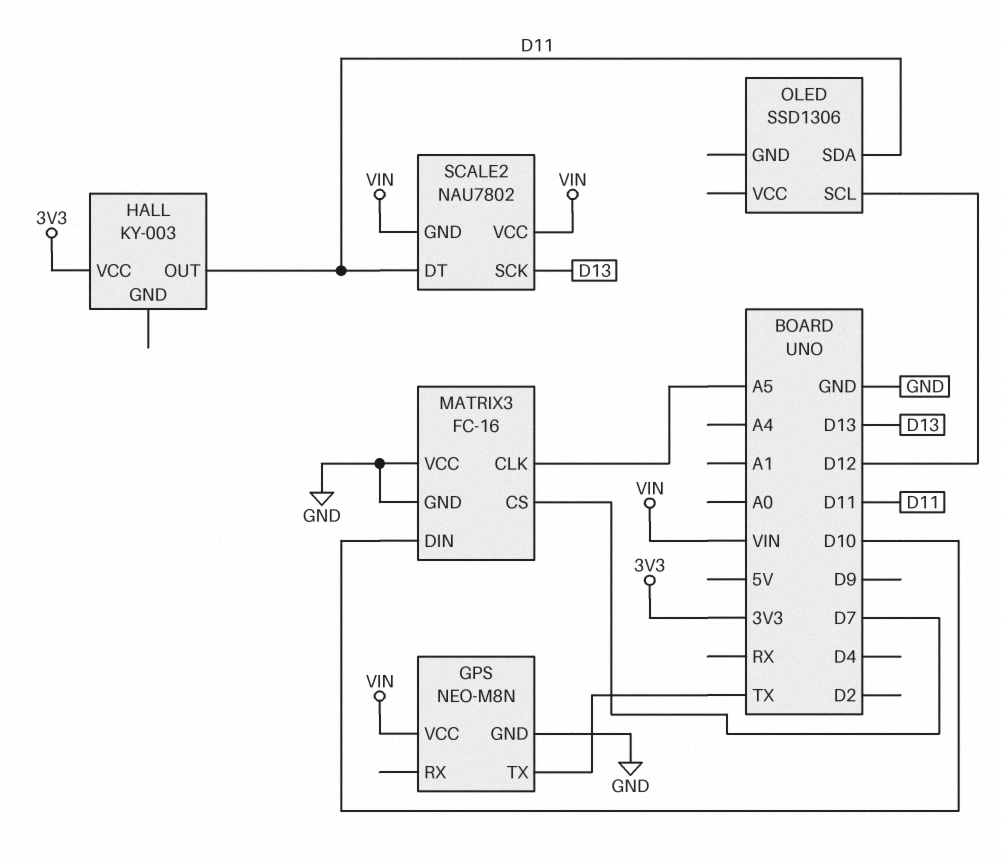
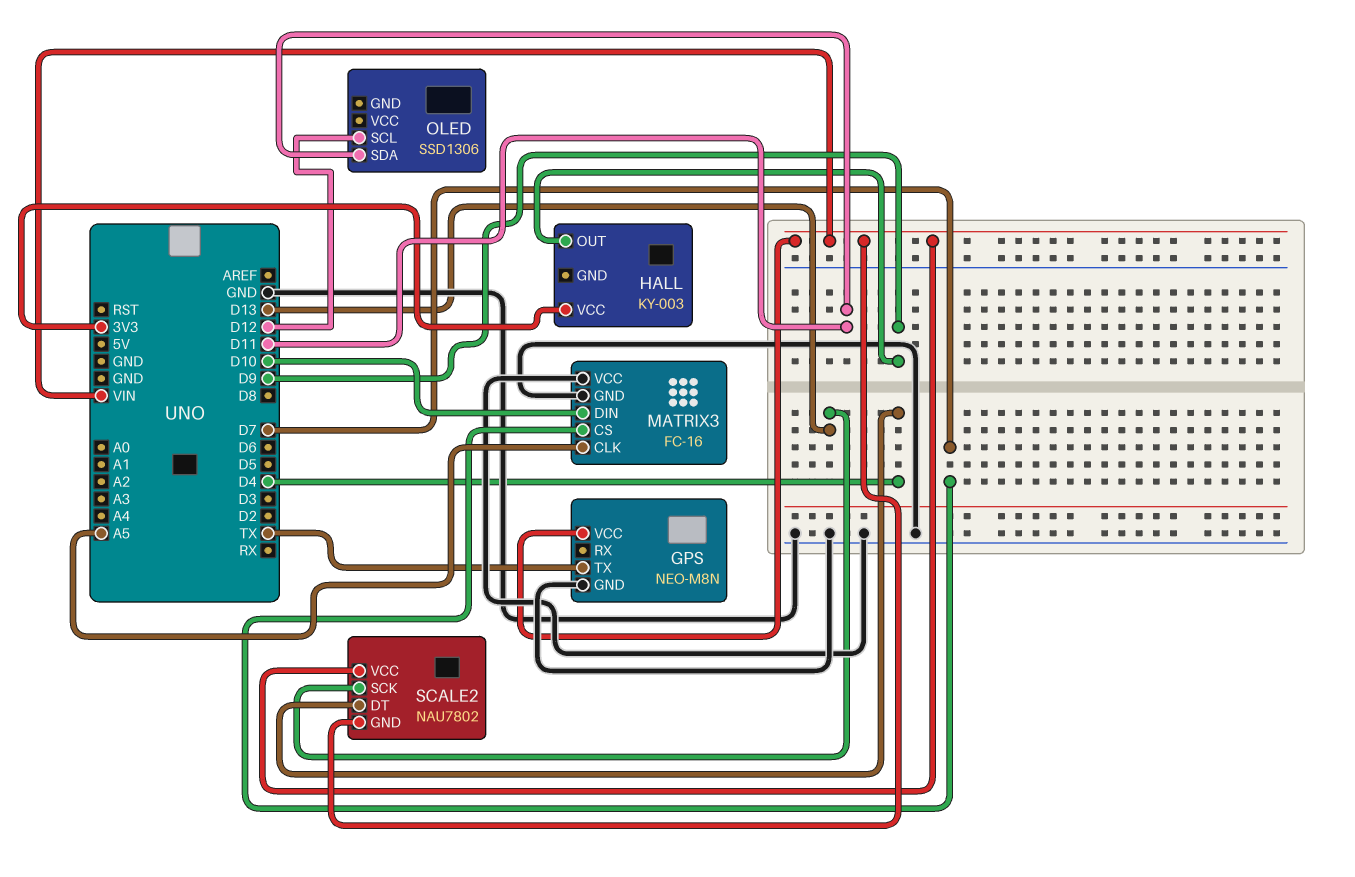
HALL pin OUT: D11 -> D9
SCALE2 pin DT: D11 -> D4

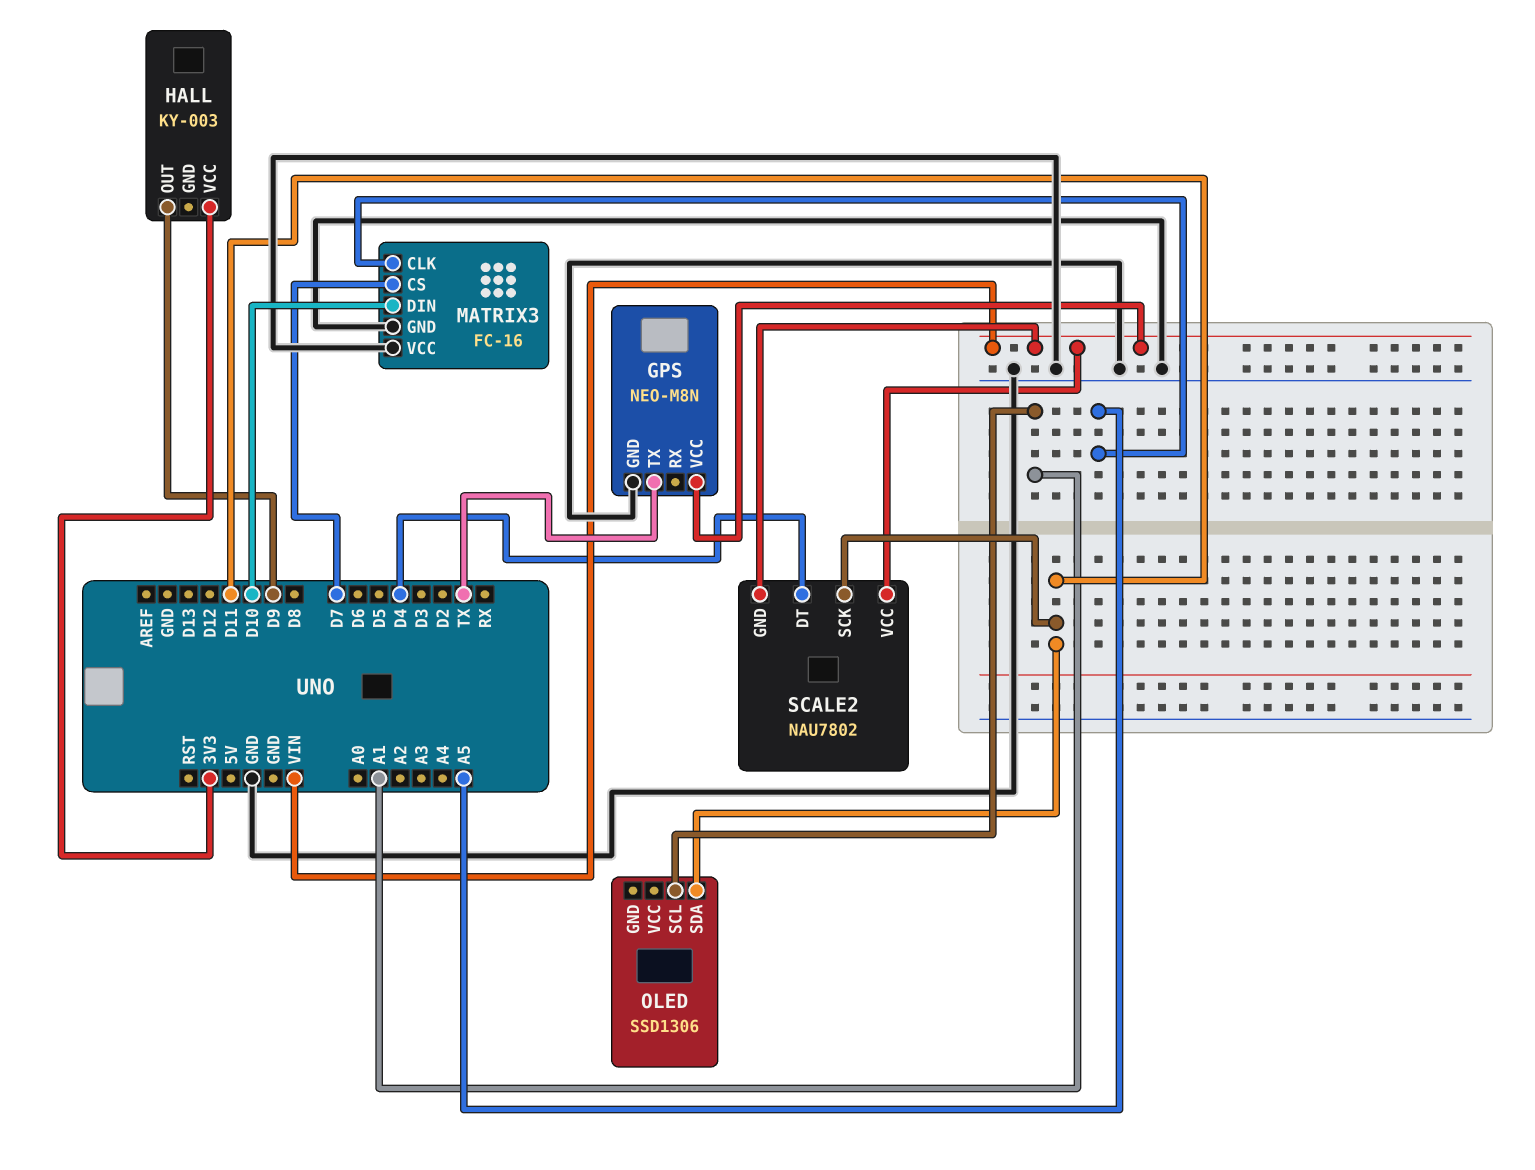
OLED pin SCL: D12 -> A1
SCALE2 pin SCK: D13 -> D11

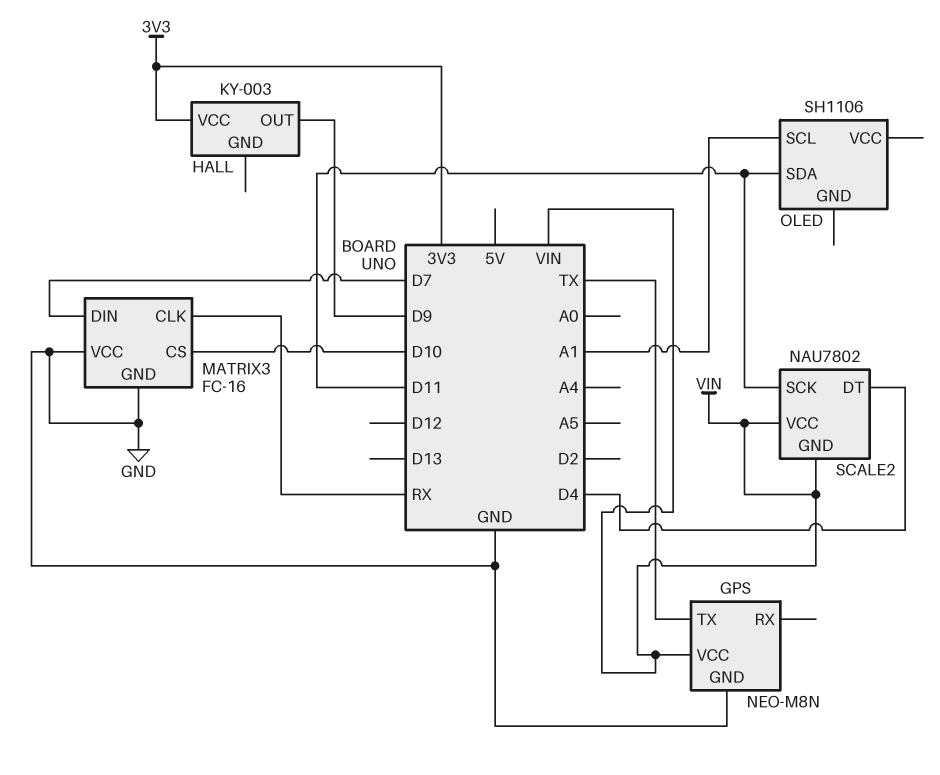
MATRIX3 pin CLK: A5 -> RX
MATRIX3 pin CS: D7 -> D10
MATRIX3 pin DIN: D10 -> D7
OLED: SSD1306 -> SH1106

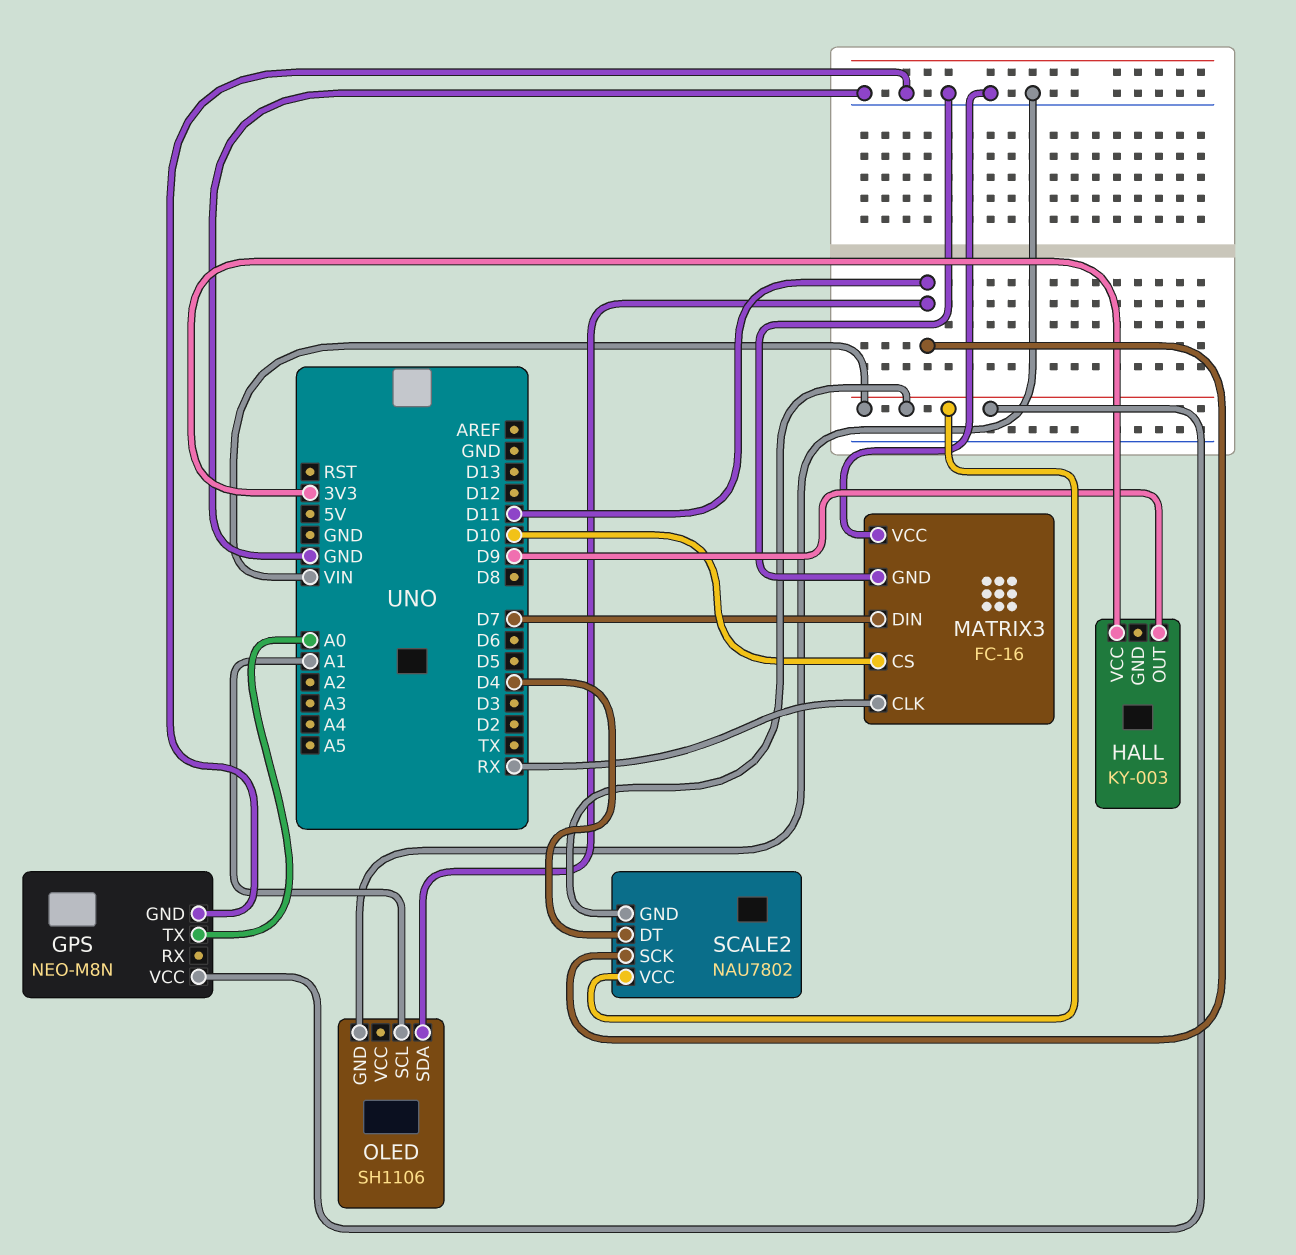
GPS pin TX: TX -> A0
OLED pin GND: none -> GND

